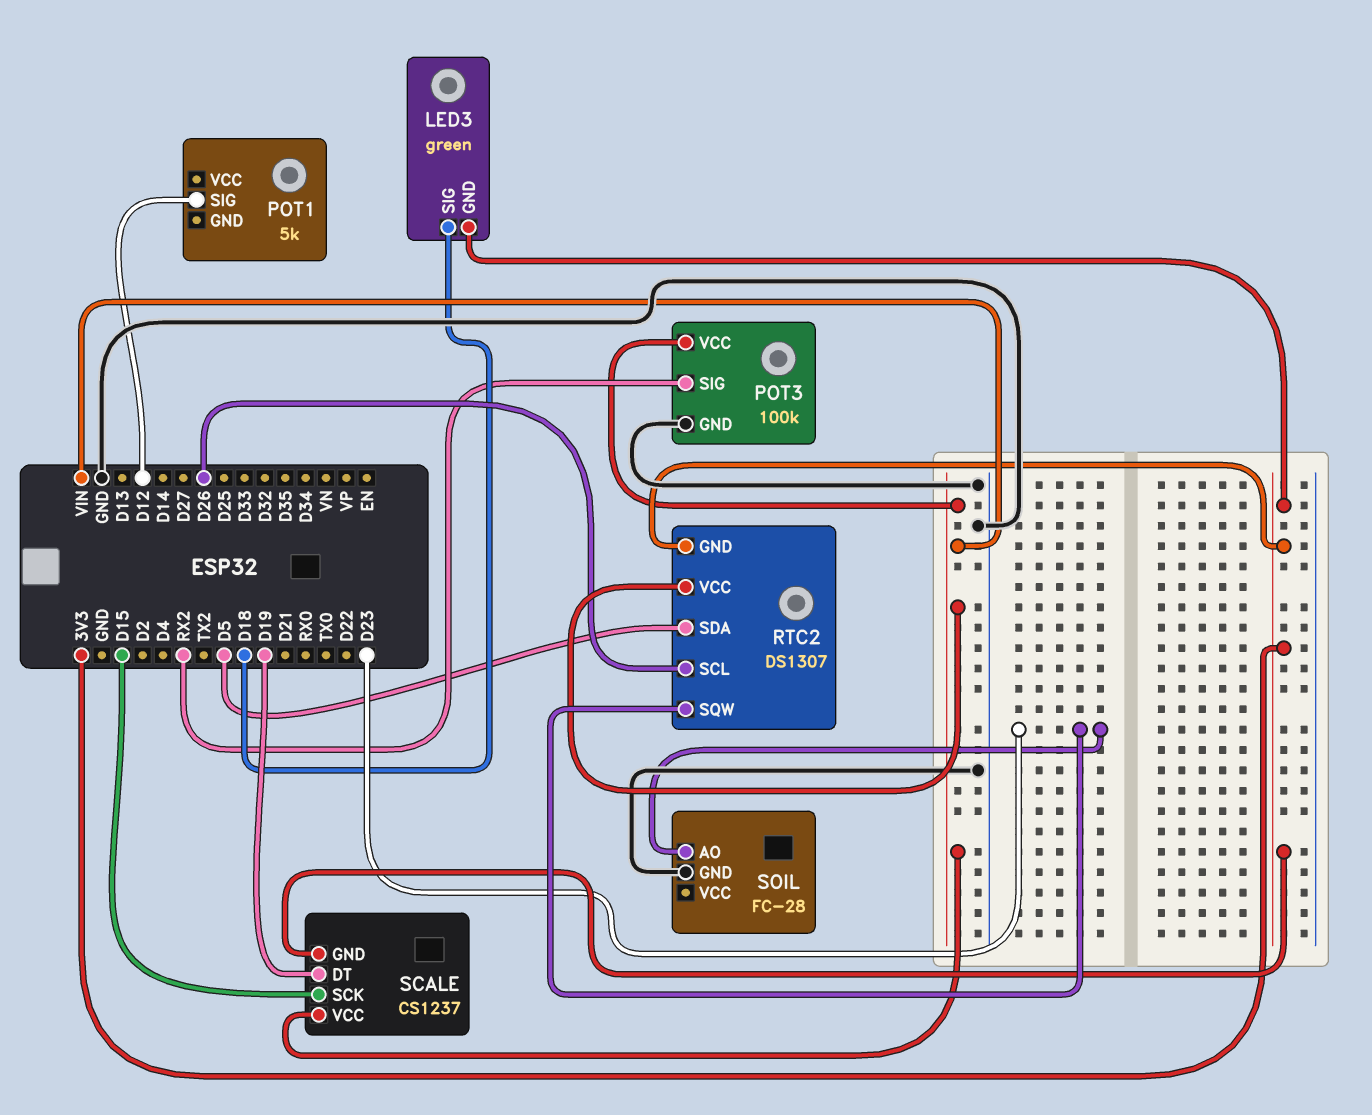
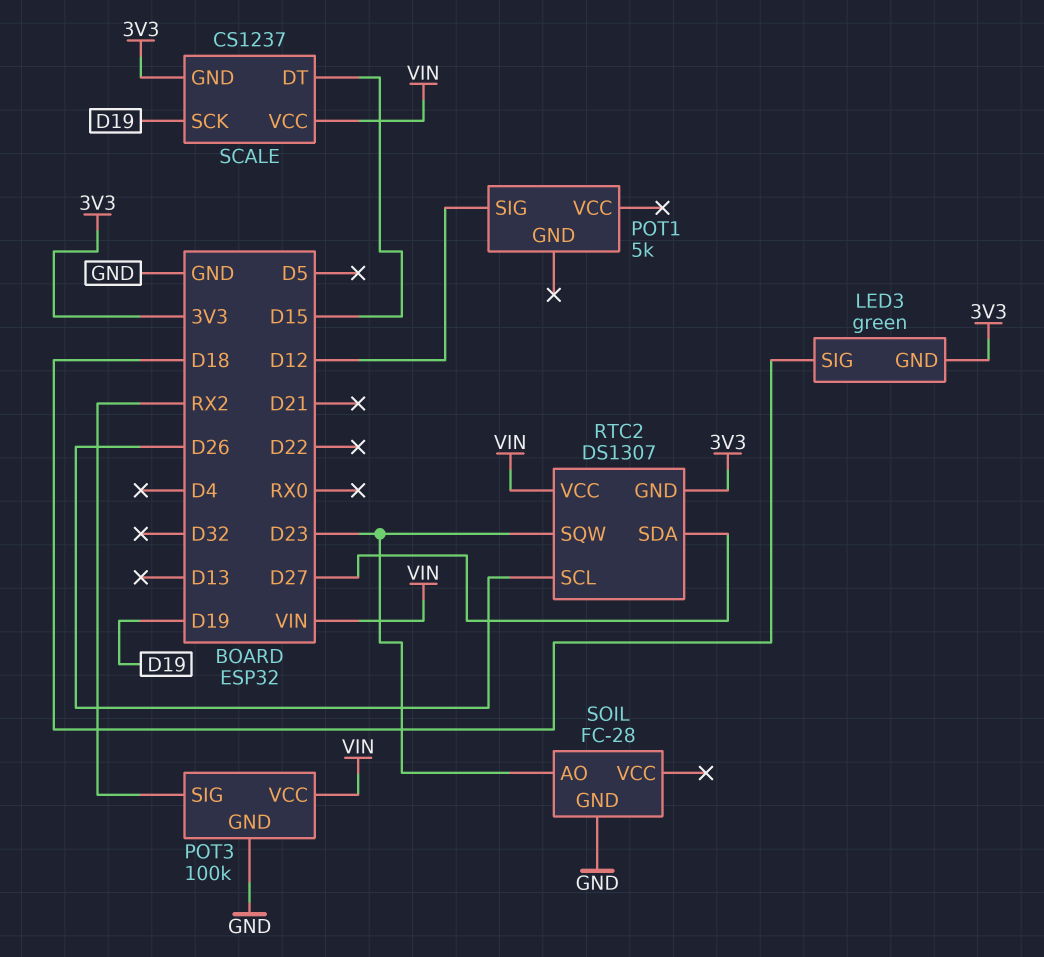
RTC2 pin SDA: D5 -> D27
SCALE pin DT: D19 -> D15
SCALE pin SCK: D15 -> D19

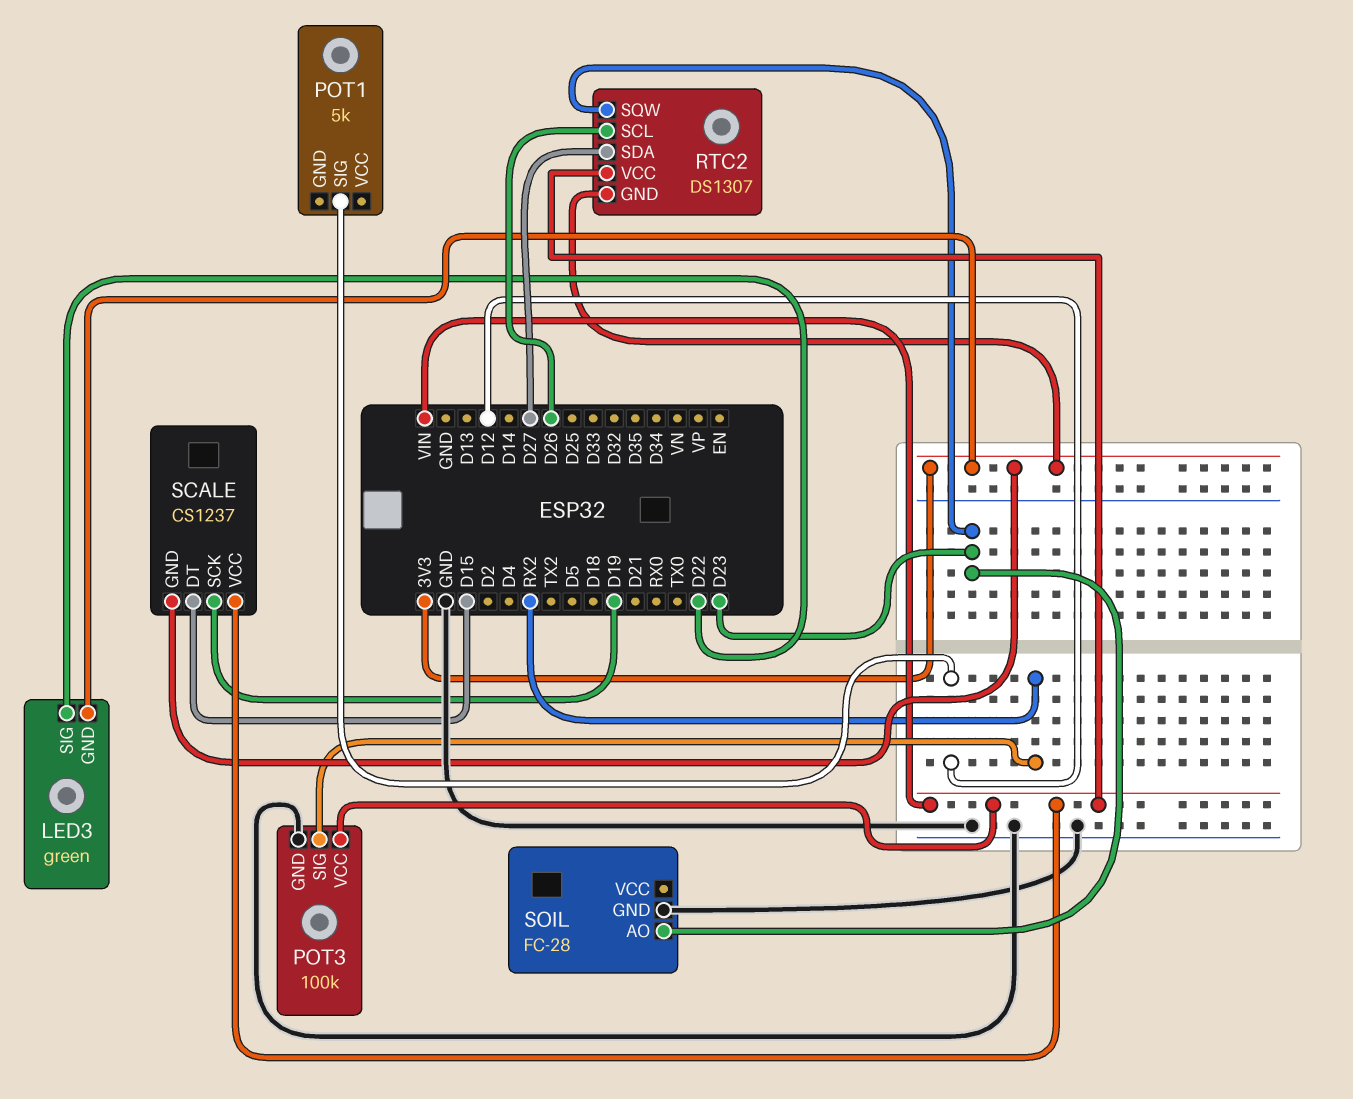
LED3 pin SIG: D18 -> D22

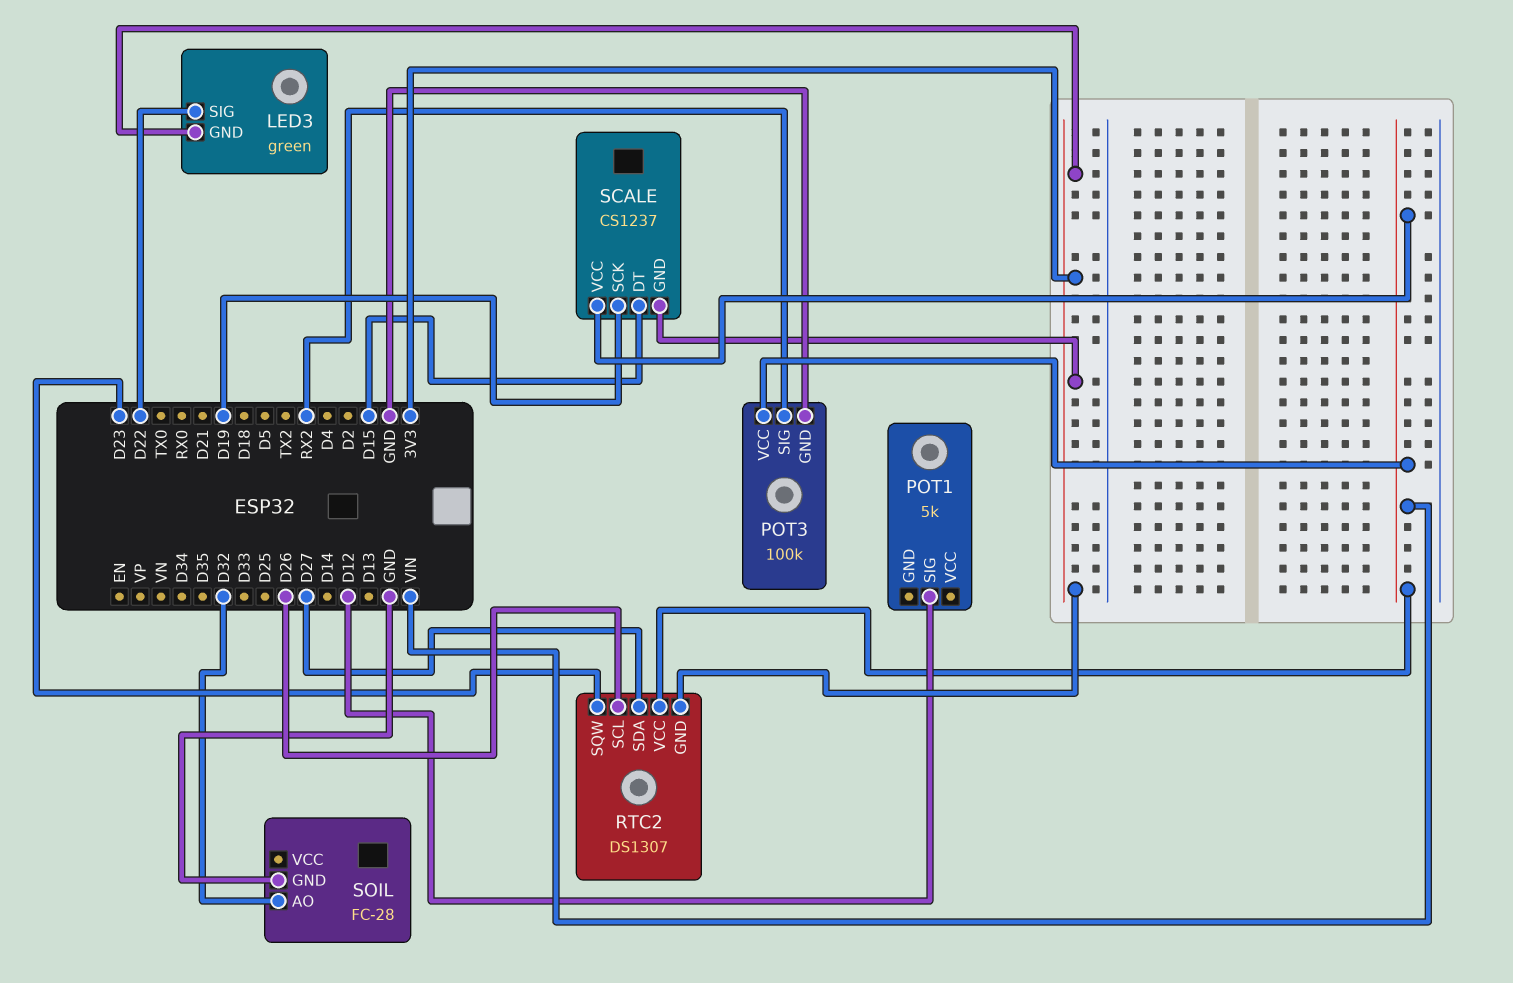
SOIL pin AO: D23 -> D32

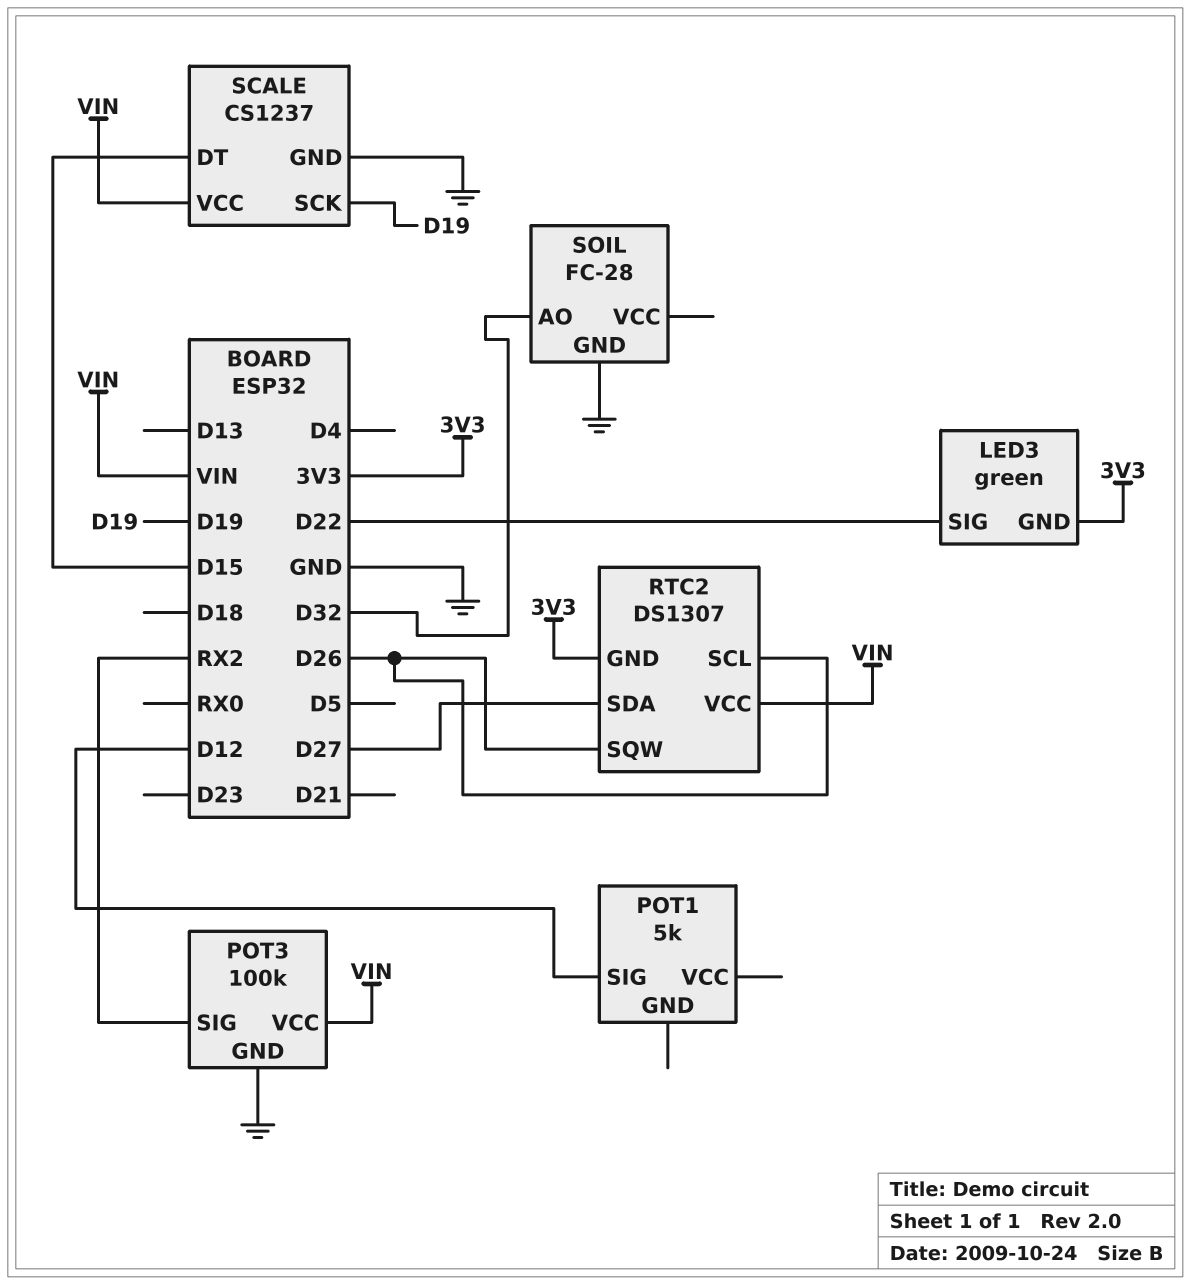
RTC2 pin SQW: D23 -> D26
SCALE pin GND: 3V3 -> GND

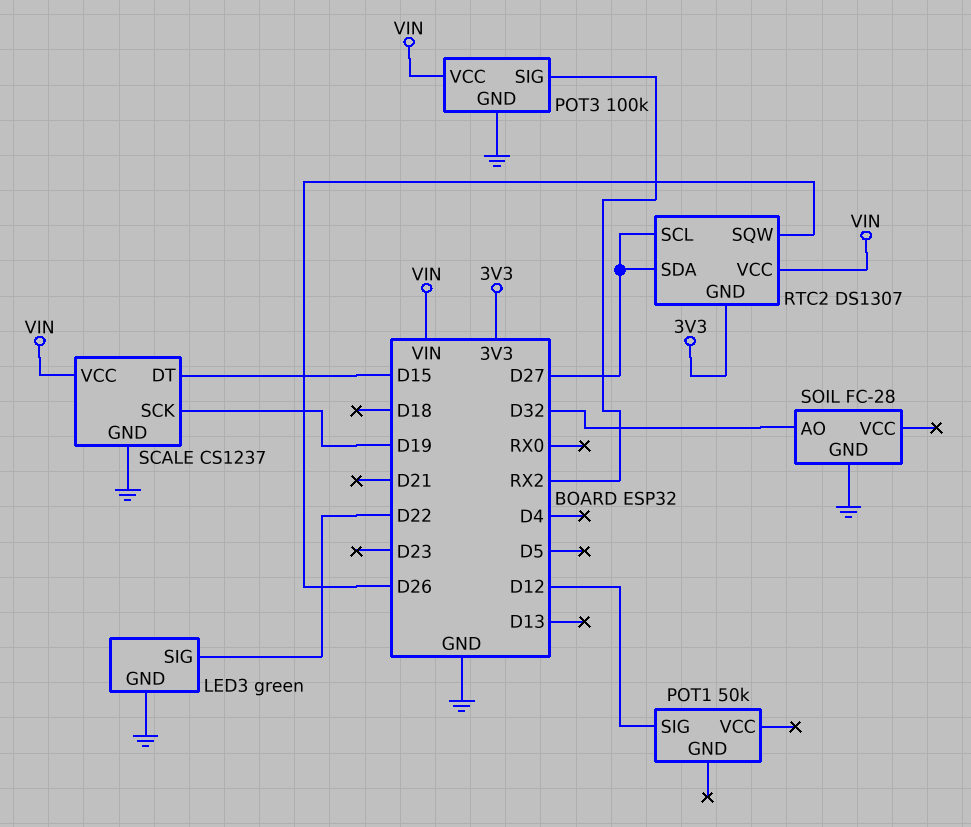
LED3 pin GND: 3V3 -> GND
POT1: 5k -> 50k
RTC2 pin SCL: D26 -> D27

